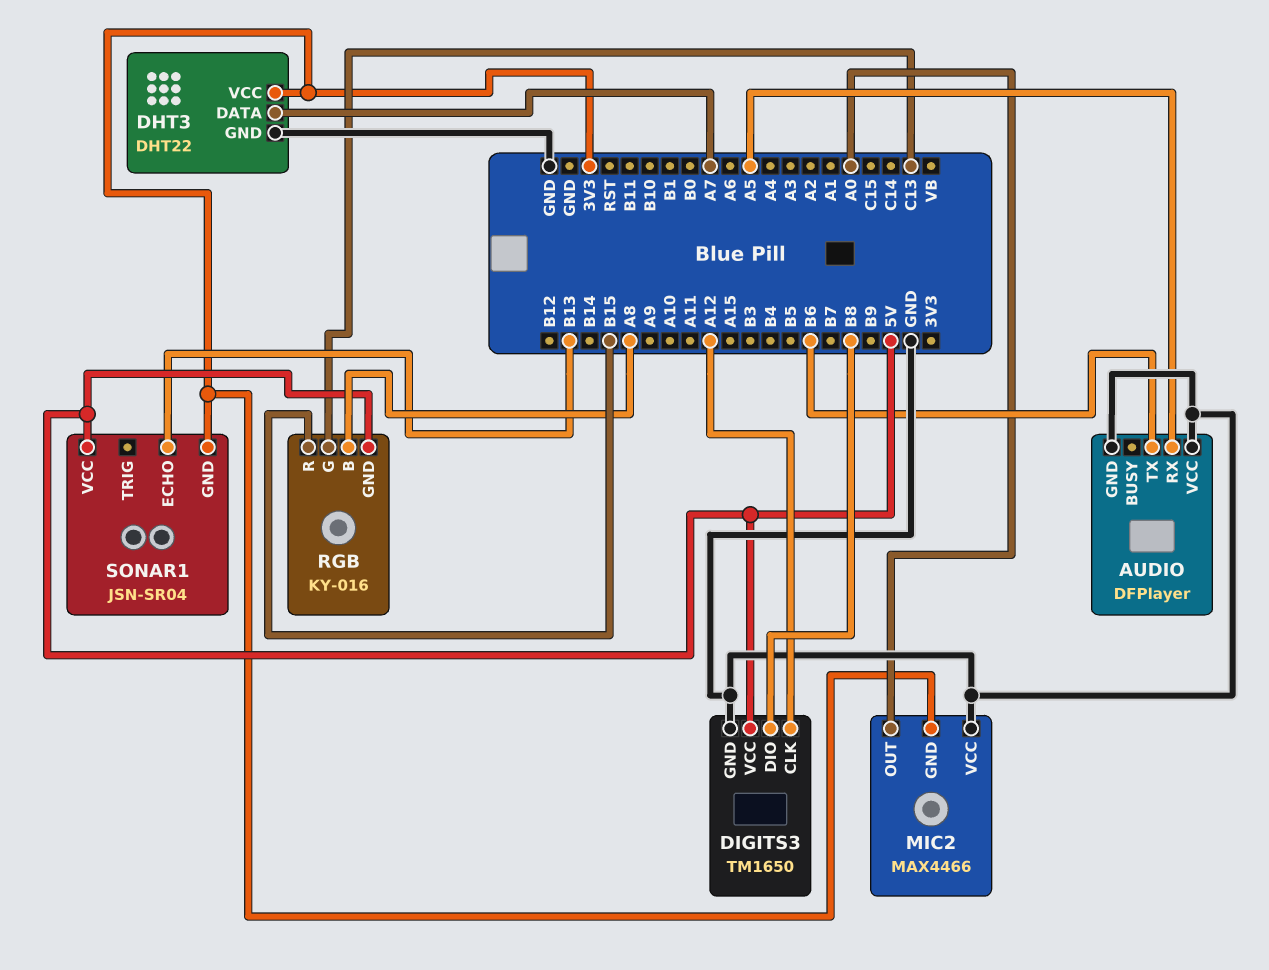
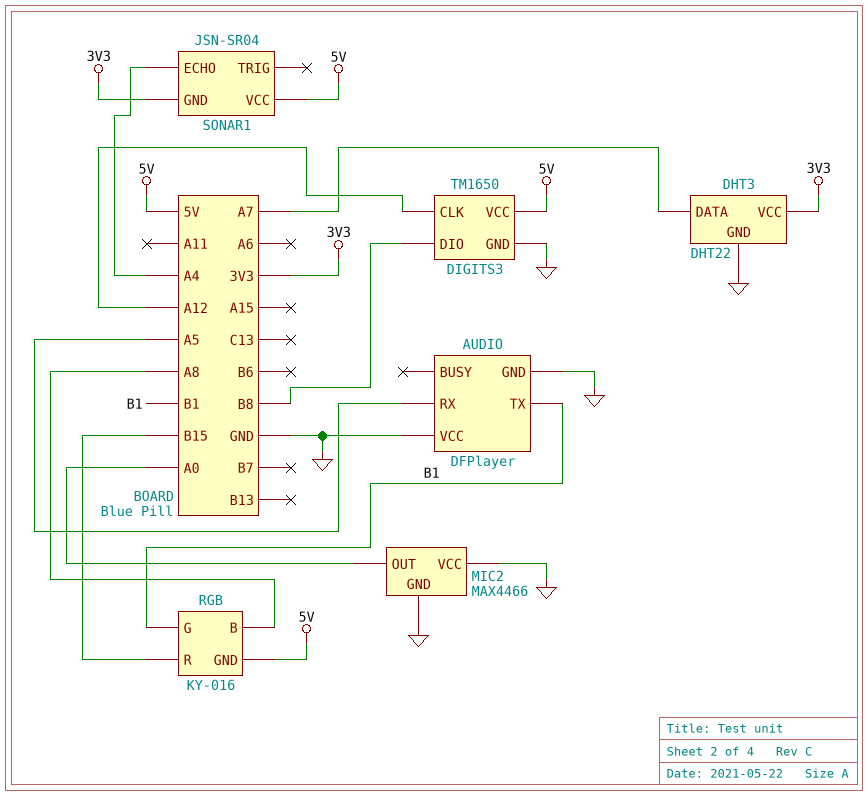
AUDIO pin TX: B6 -> B1
MIC2 pin GND: 3V3 -> GND
RGB pin G: C13 -> B1
SONAR1 pin ECHO: B13 -> A4

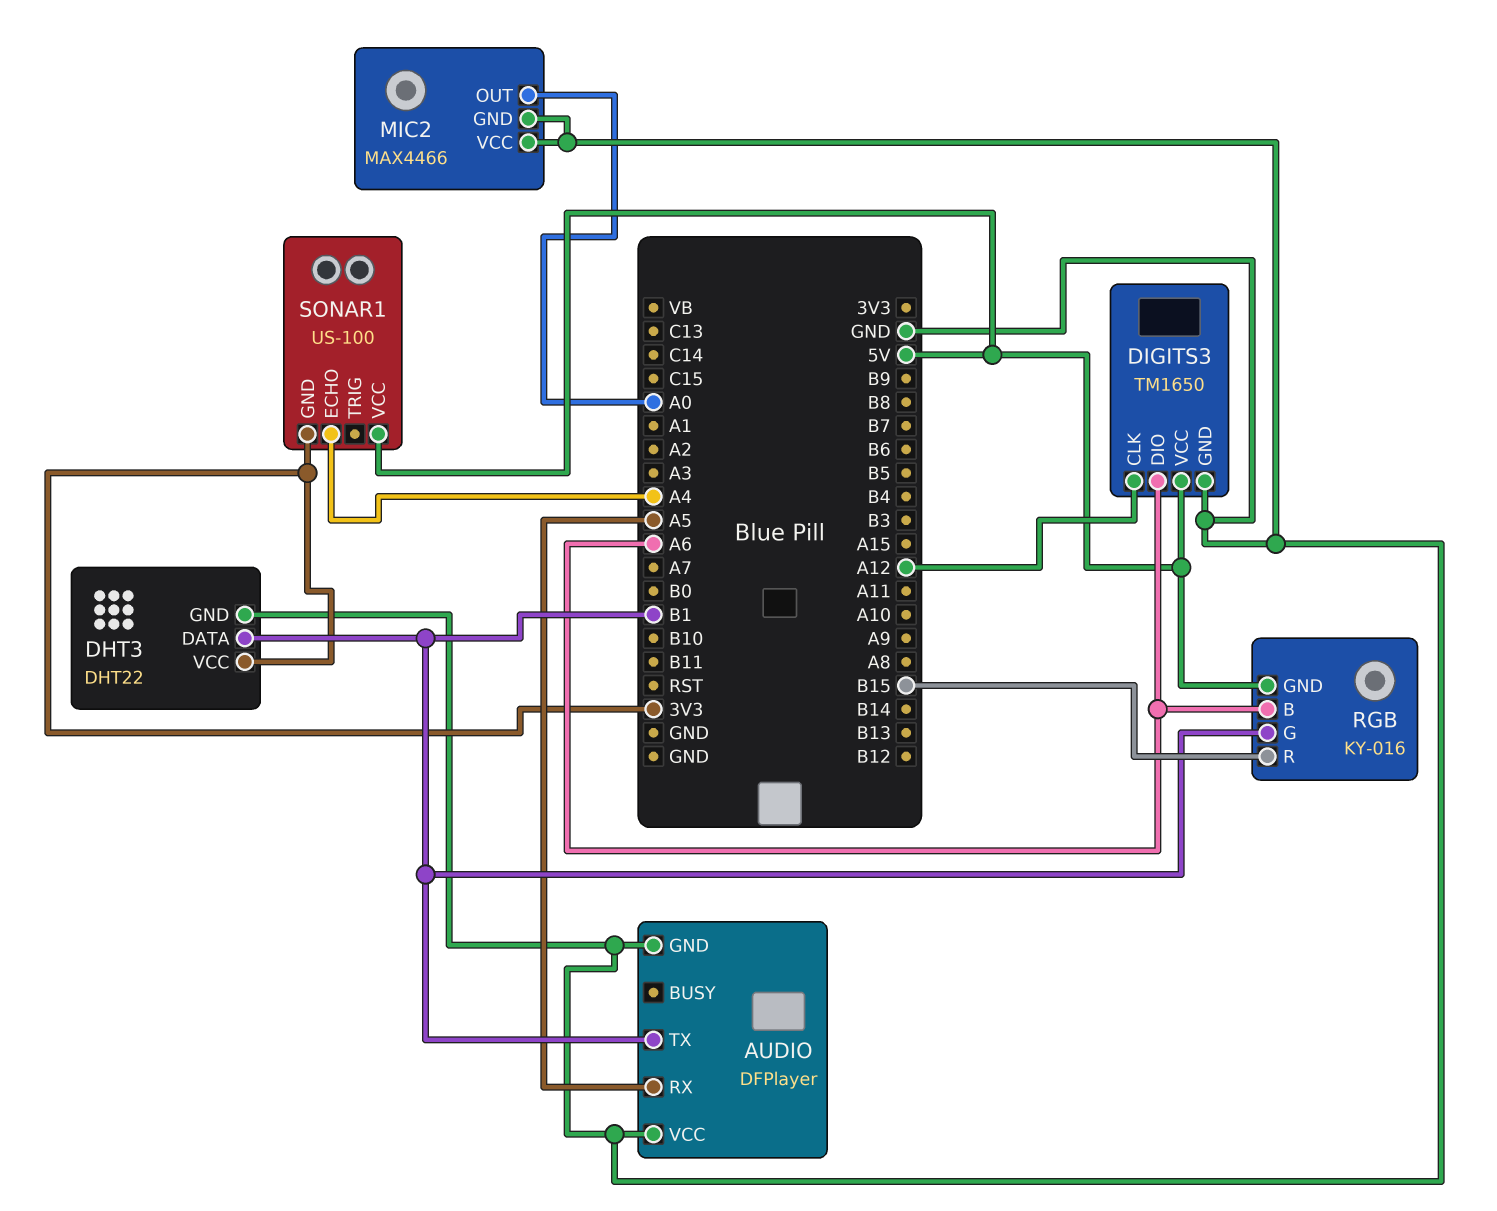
DHT3 pin DATA: A7 -> B1
DIGITS3 pin DIO: B8 -> A6
RGB pin B: A8 -> A6
SONAR1: JSN-SR04 -> US-100

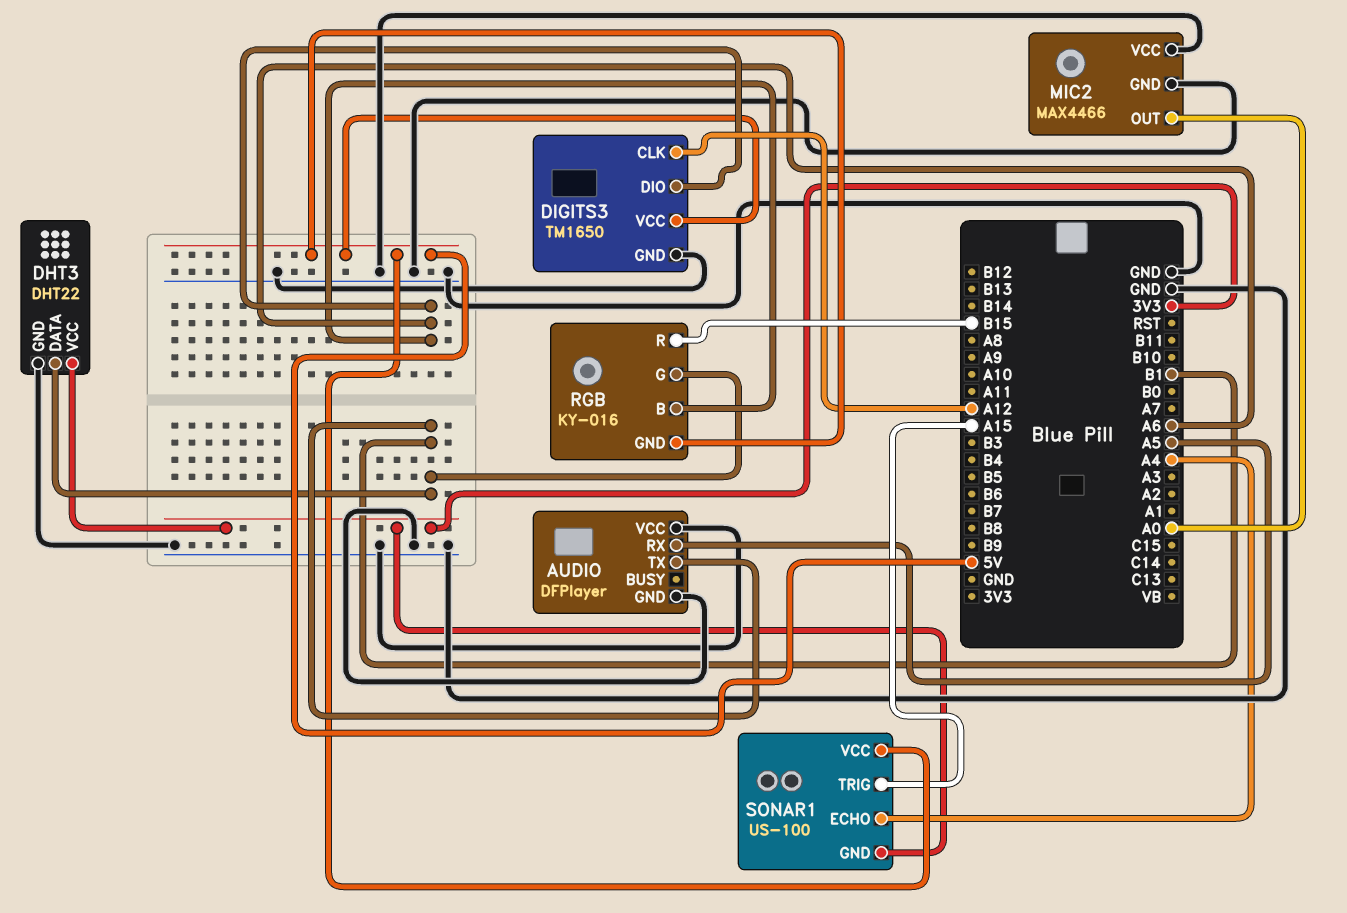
SONAR1 pin TRIG: none -> A15

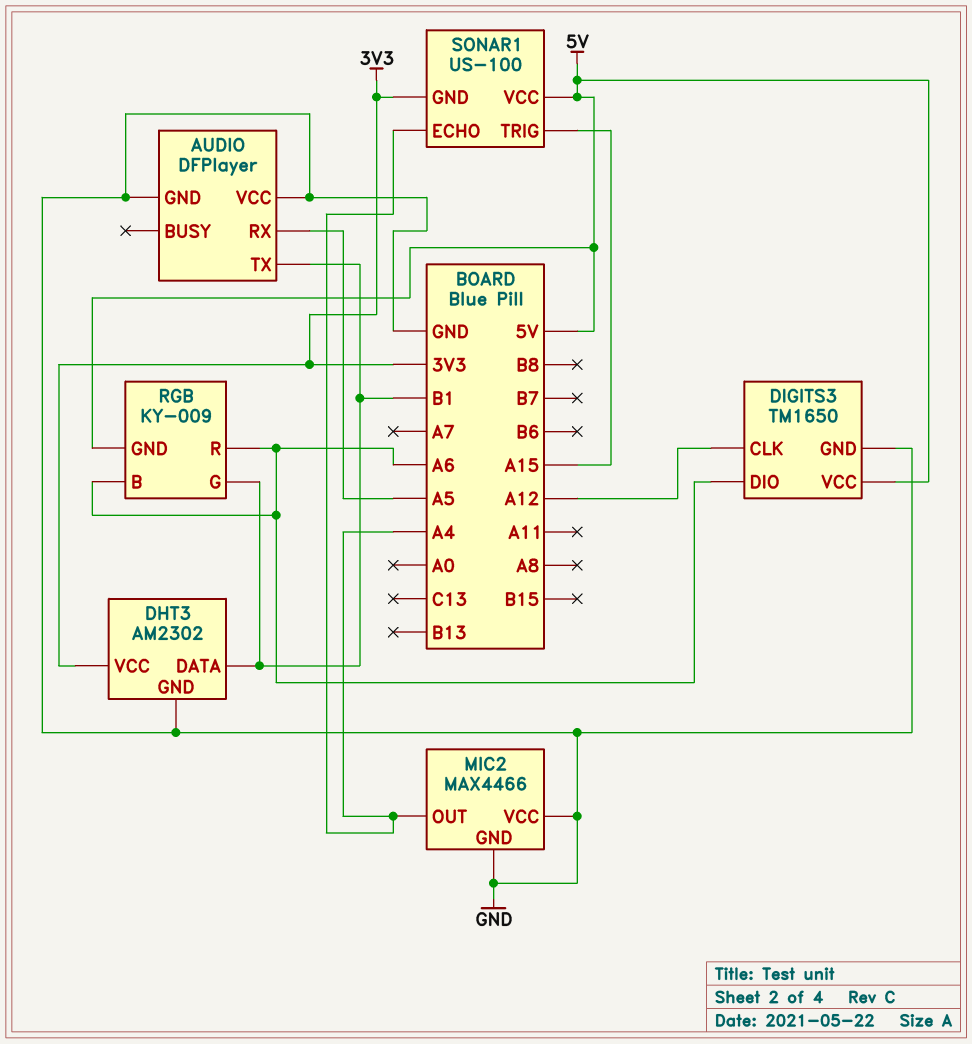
DHT3: DHT22 -> AM2302
MIC2 pin OUT: A0 -> A4
RGB: KY-016 -> KY-009
RGB pin R: B15 -> A6

